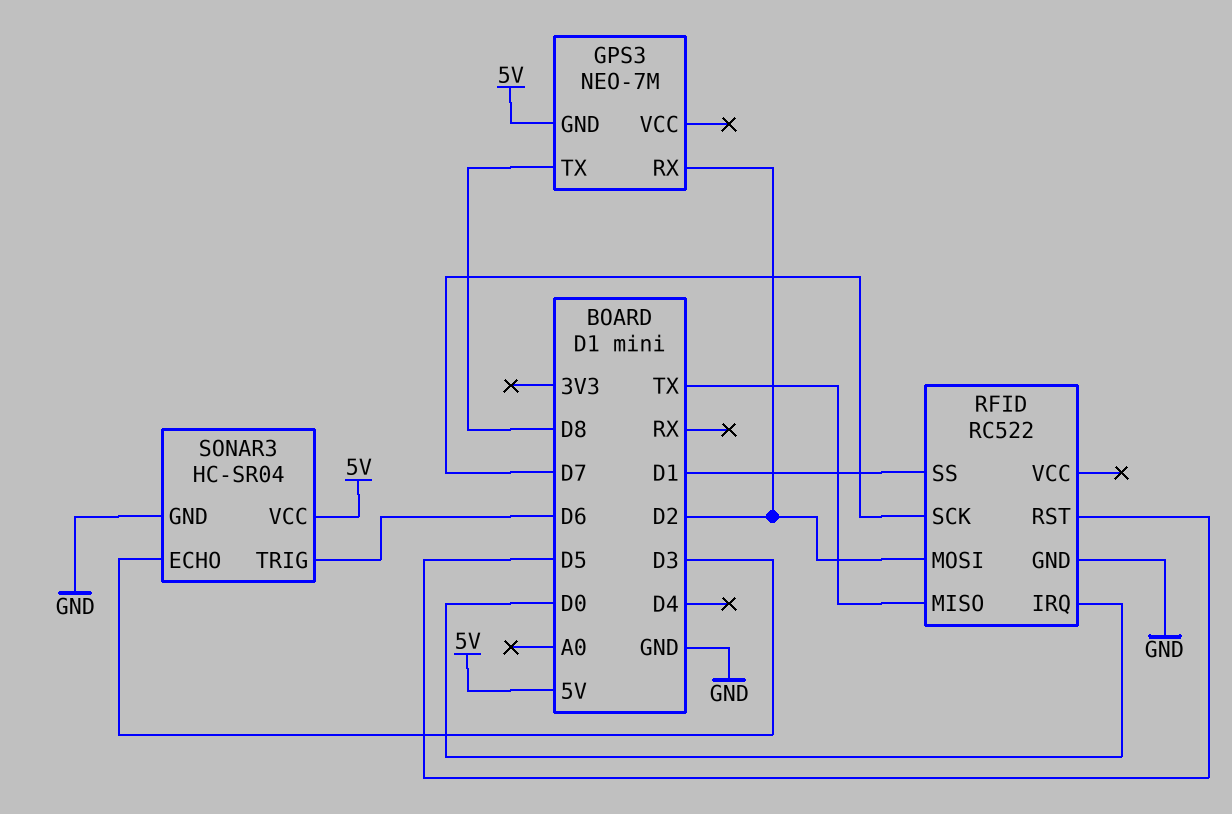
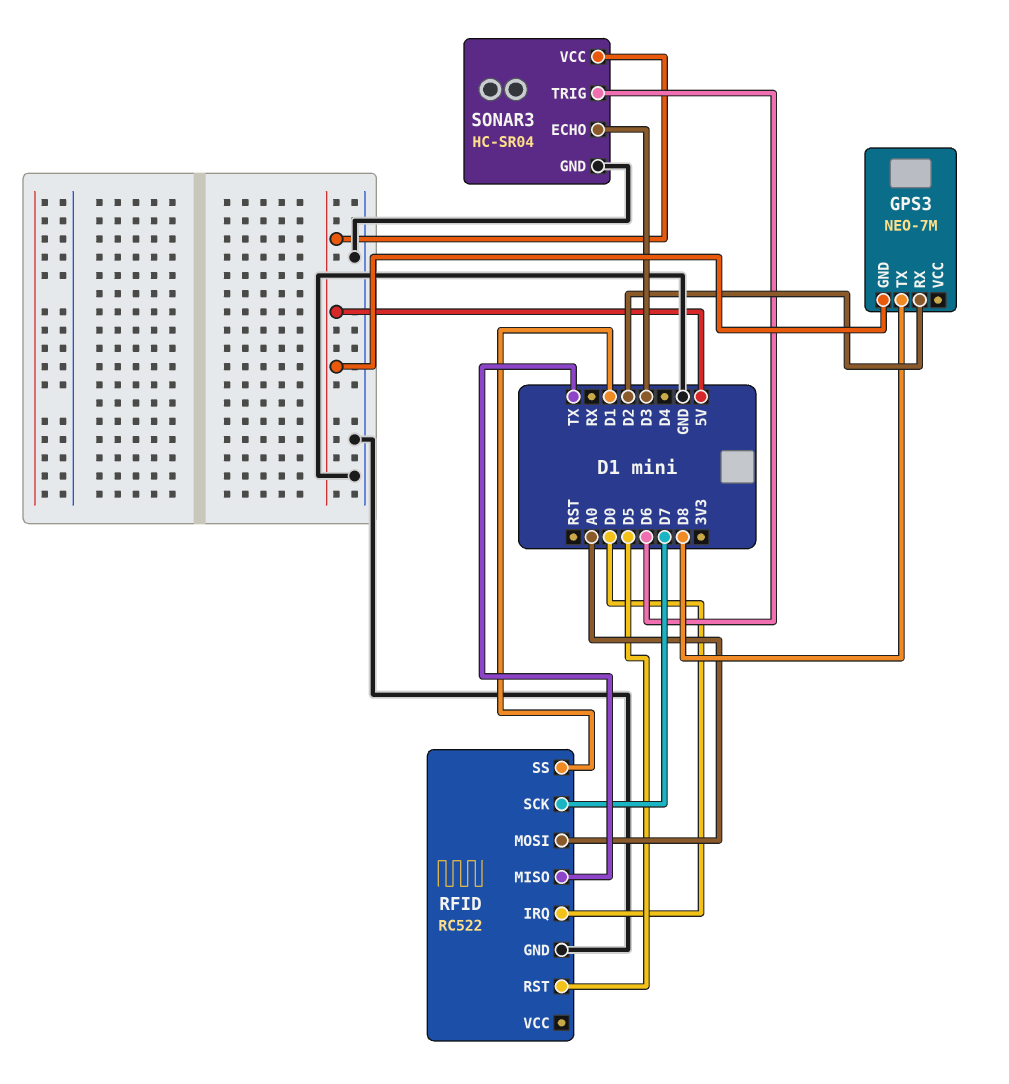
RFID pin MOSI: D2 -> A0

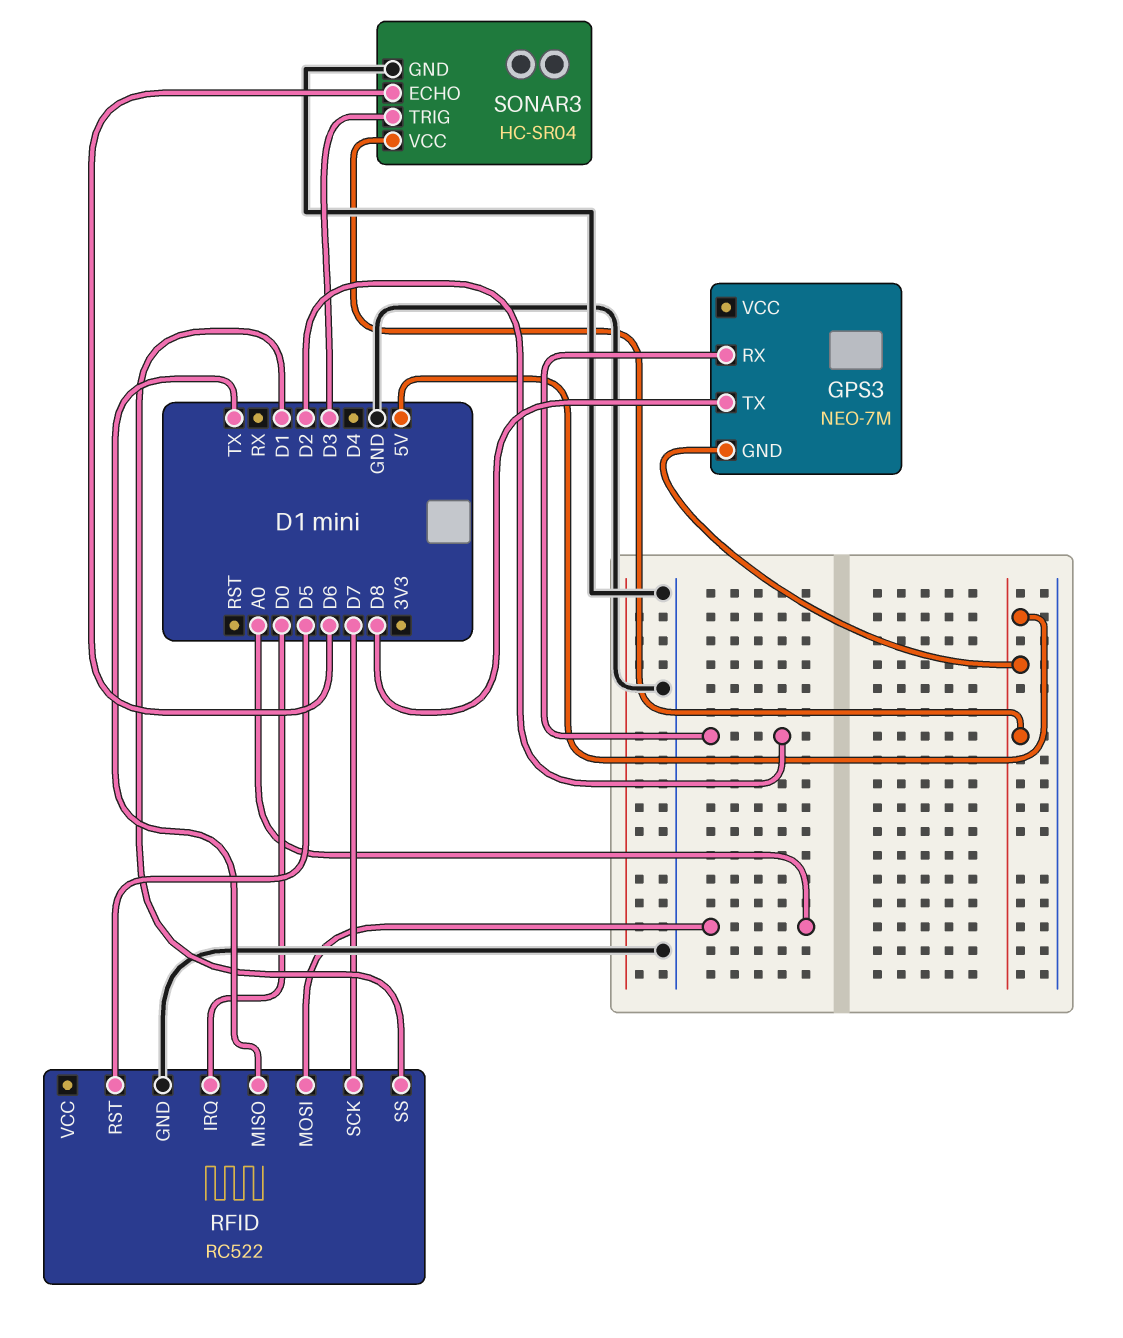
SONAR3 pin ECHO: D3 -> D6
SONAR3 pin TRIG: D6 -> D3

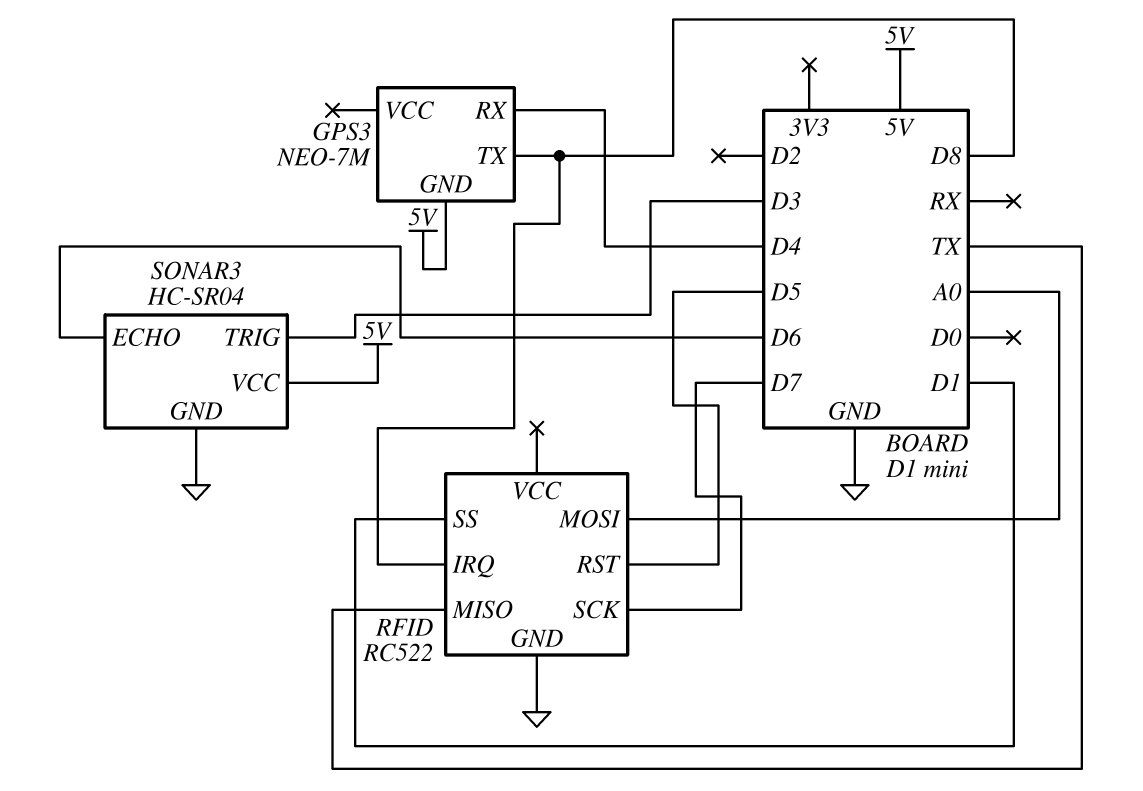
GPS3 pin RX: D2 -> D4
RFID pin IRQ: D0 -> D8

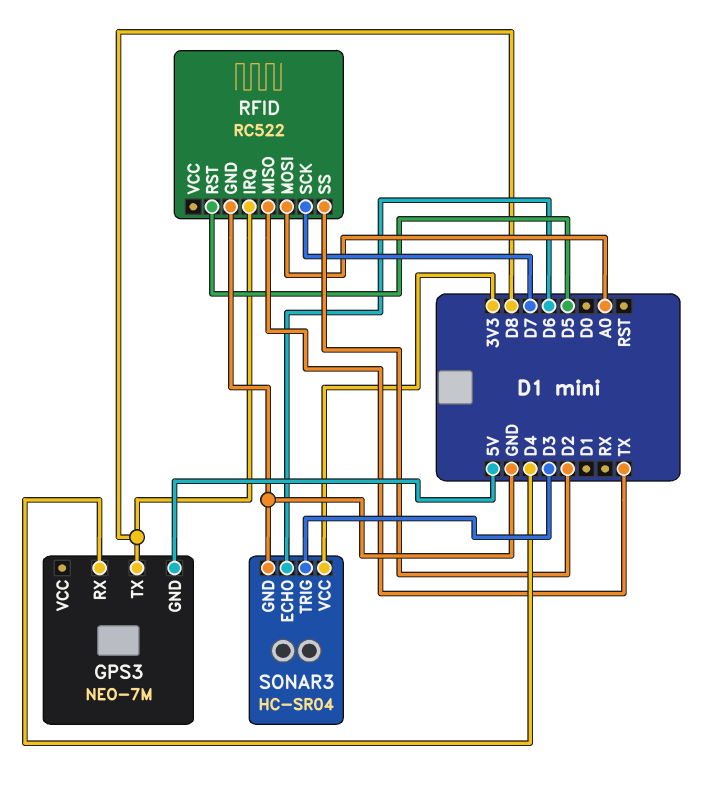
RFID pin SS: D1 -> D2
SONAR3 pin VCC: 5V -> 3V3

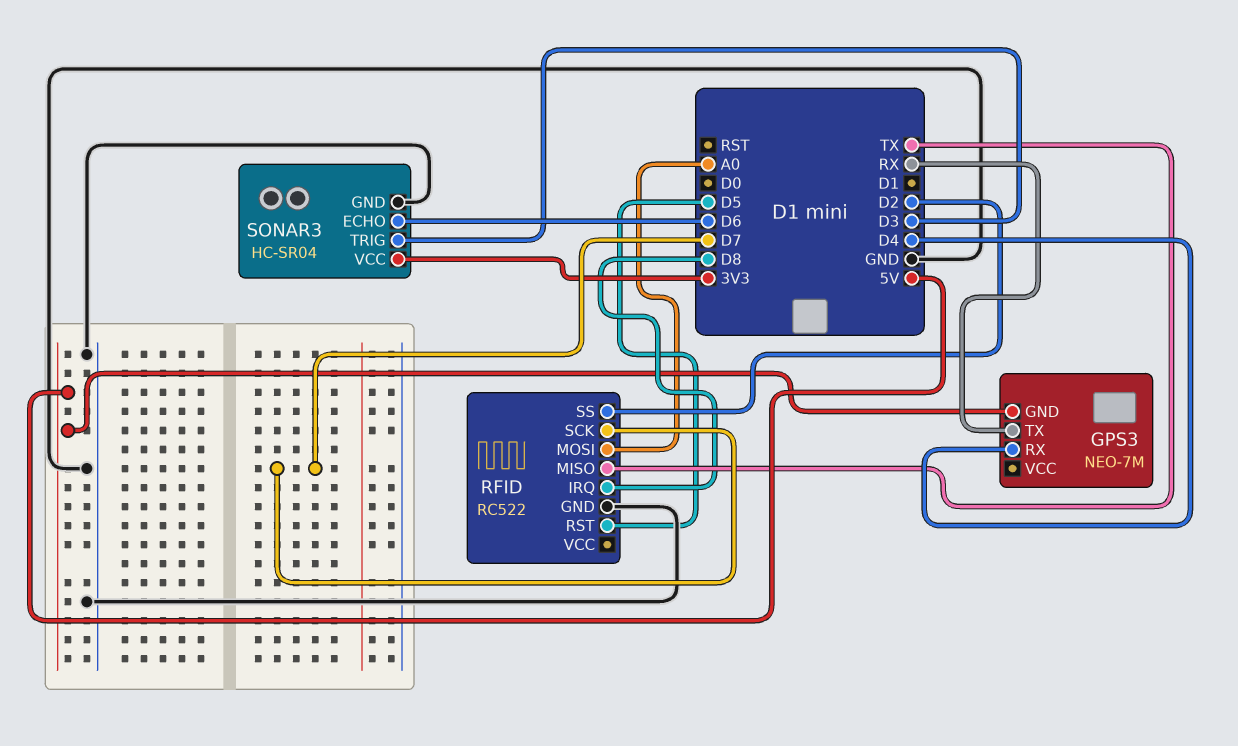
GPS3 pin TX: D8 -> RX

